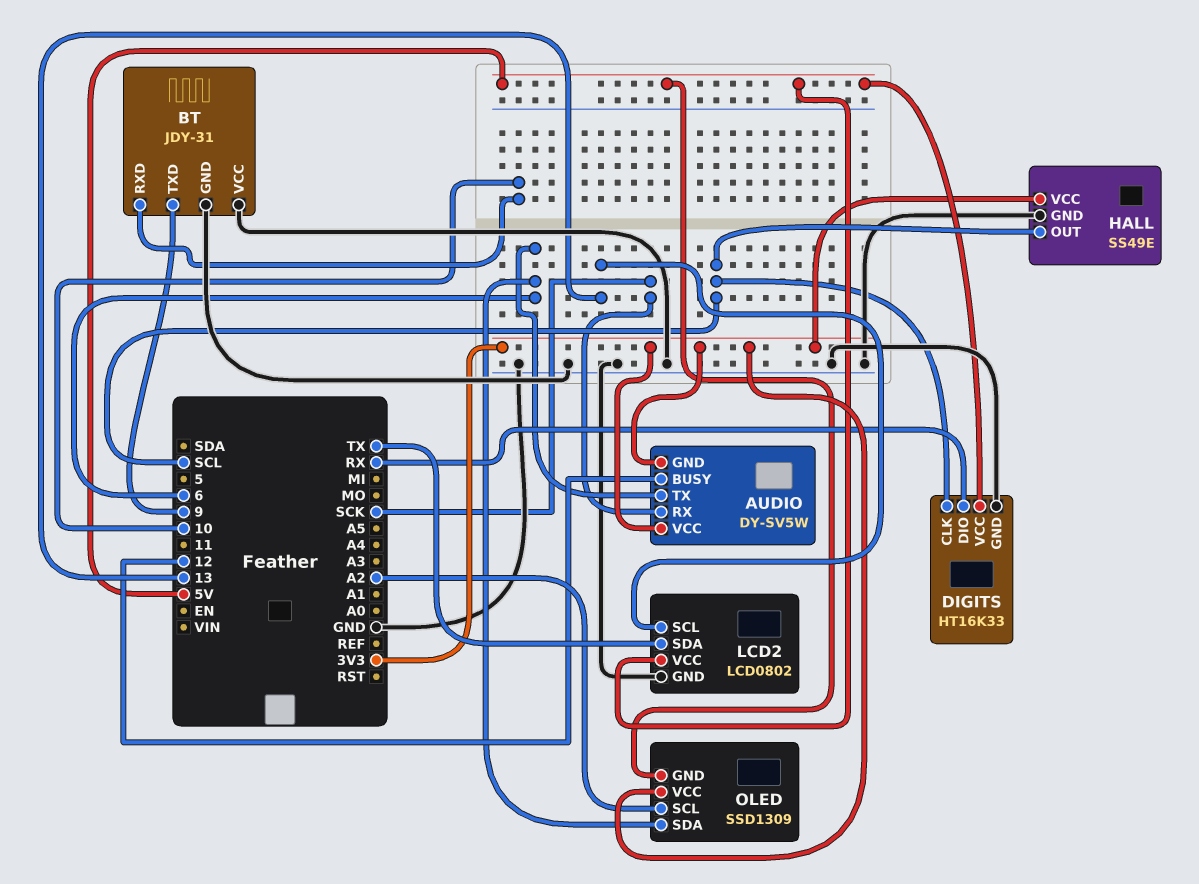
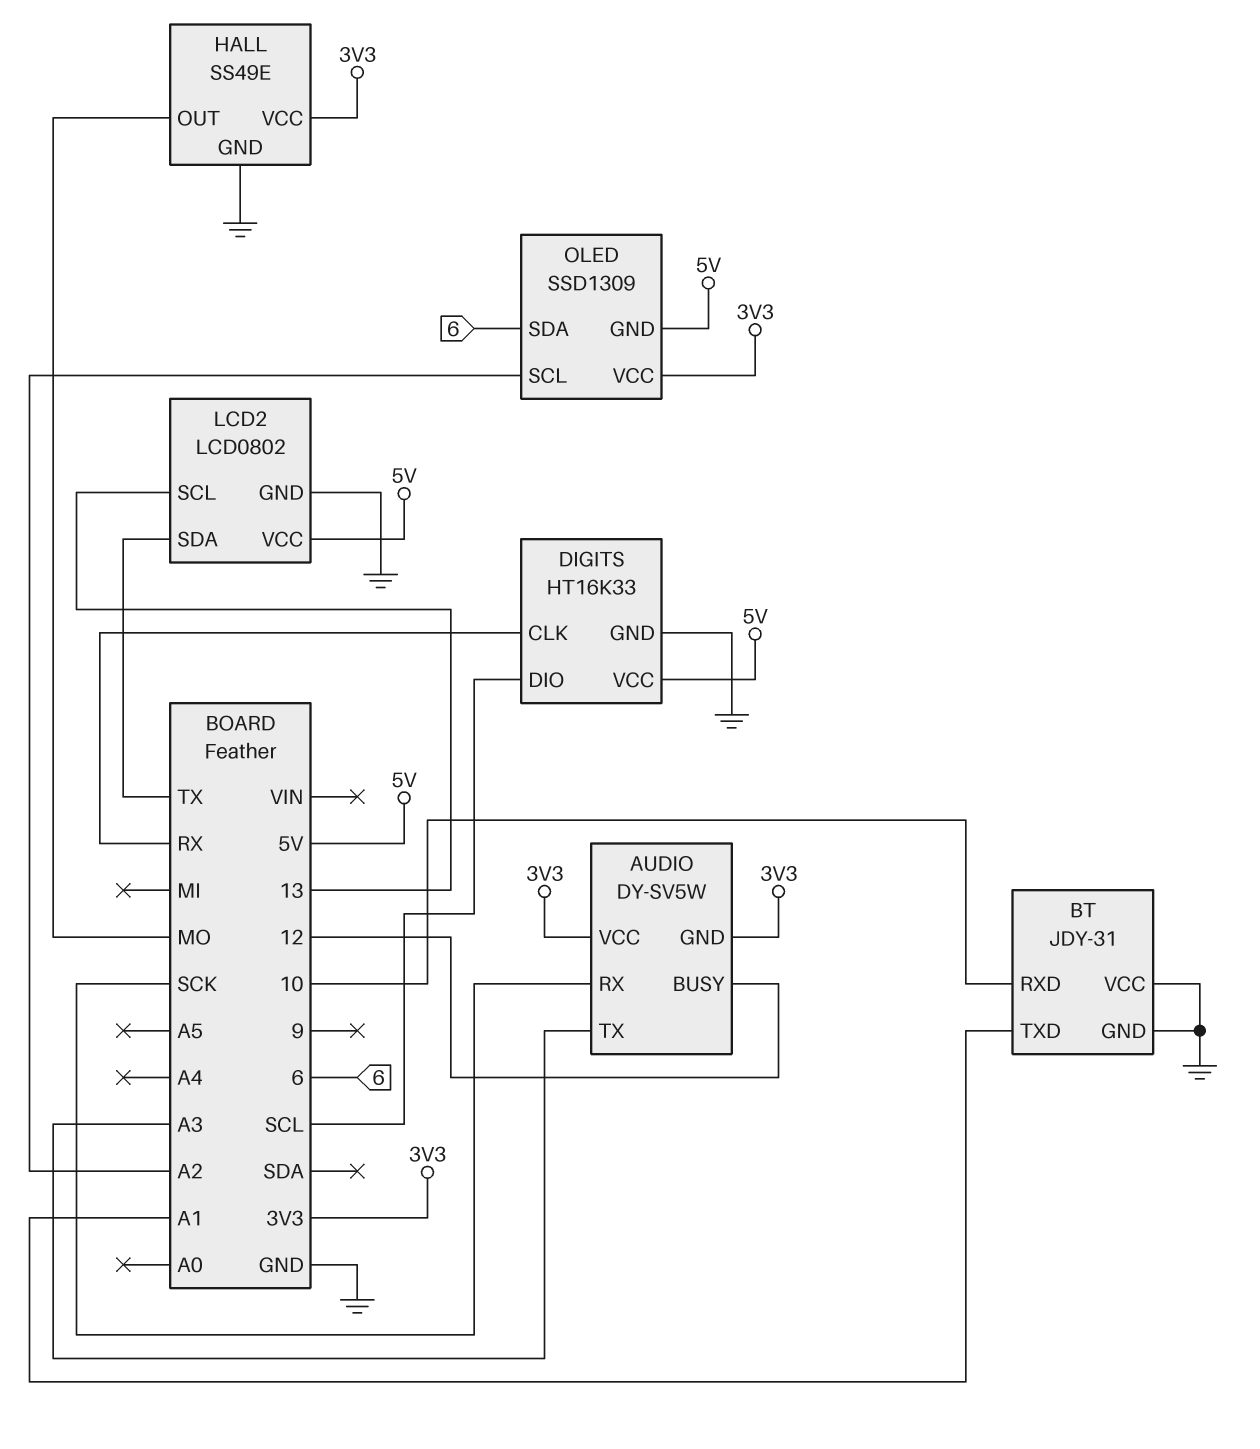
AUDIO pin TX: 6 -> A3
BT pin TXD: 9 -> A1
DIGITS pin CLK: SCL -> RX
DIGITS pin DIO: RX -> SCL
HALL pin OUT: SCL -> MO

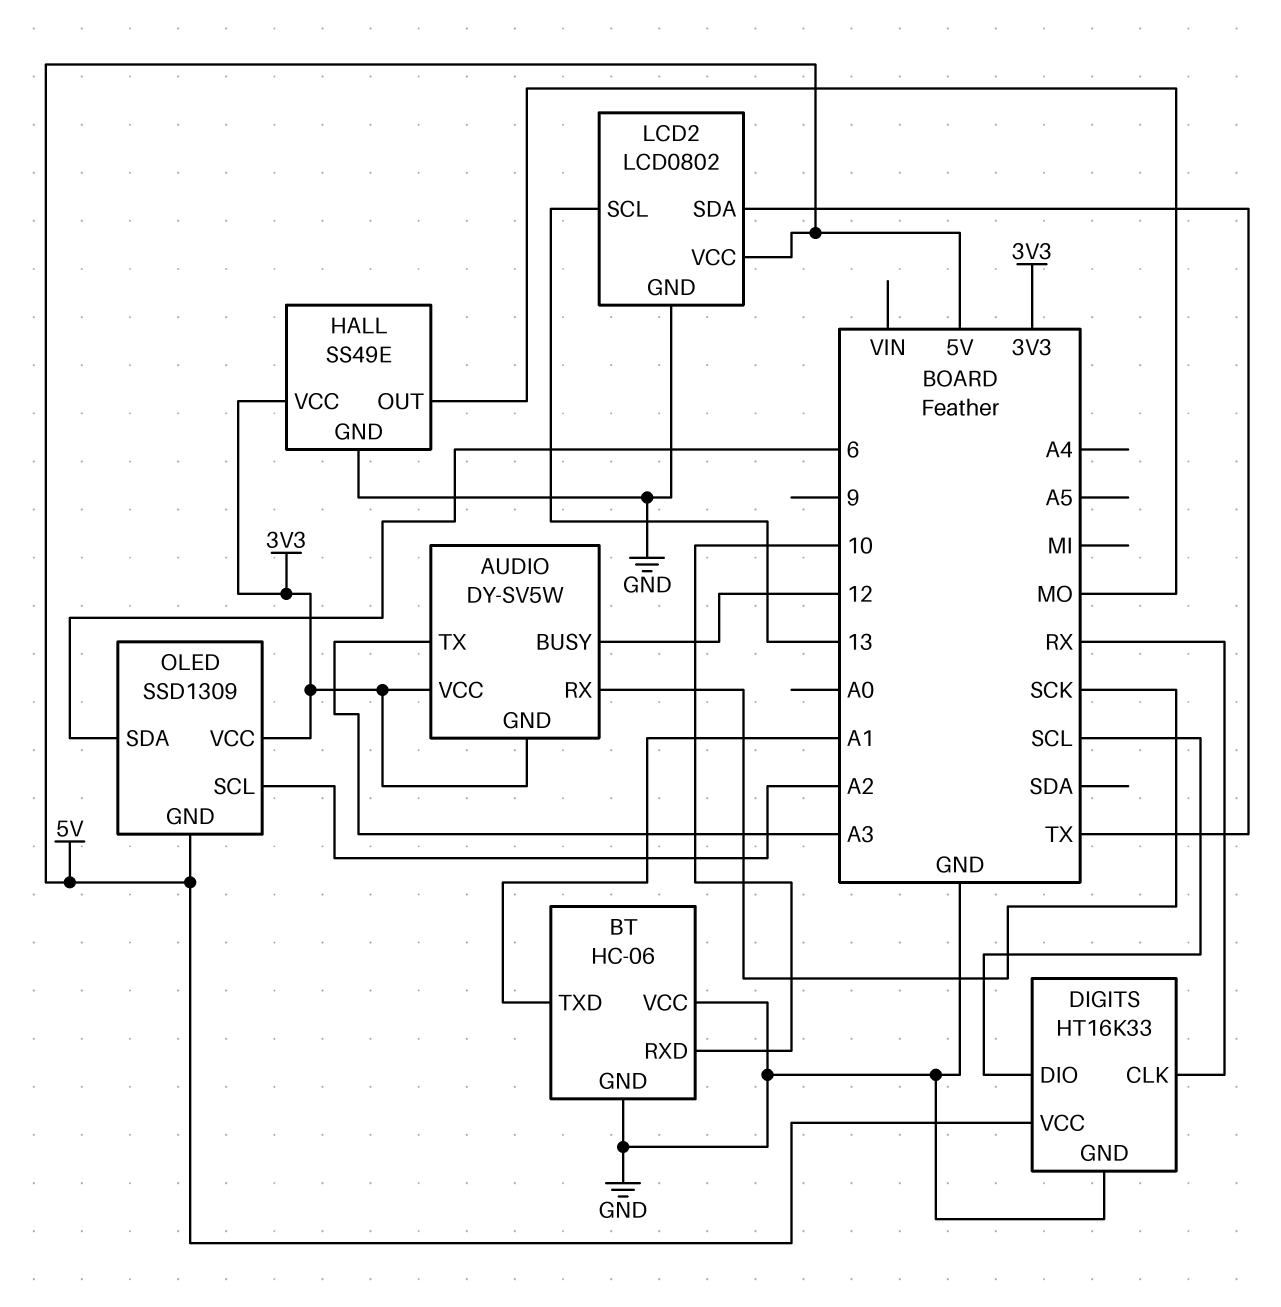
BT: JDY-31 -> HC-06

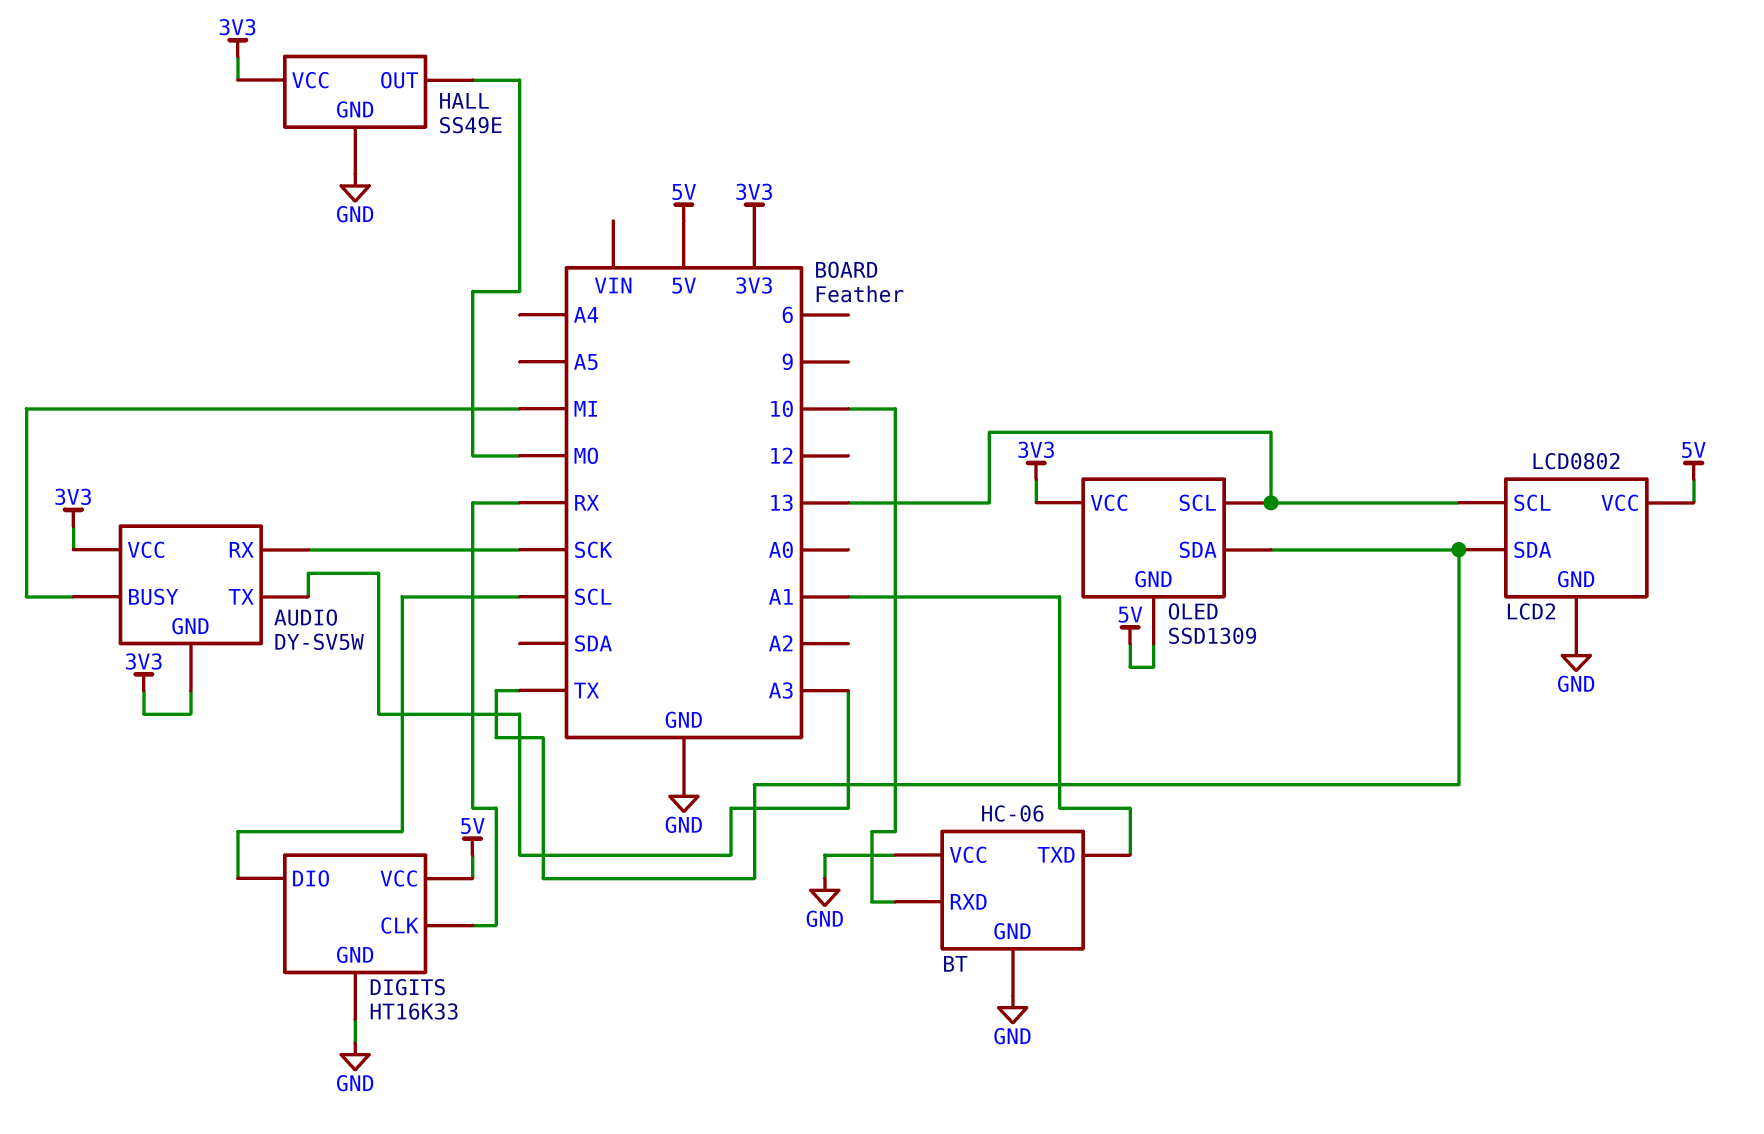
AUDIO pin BUSY: 12 -> MI
OLED pin SCL: A2 -> 13
OLED pin SDA: 6 -> TX

